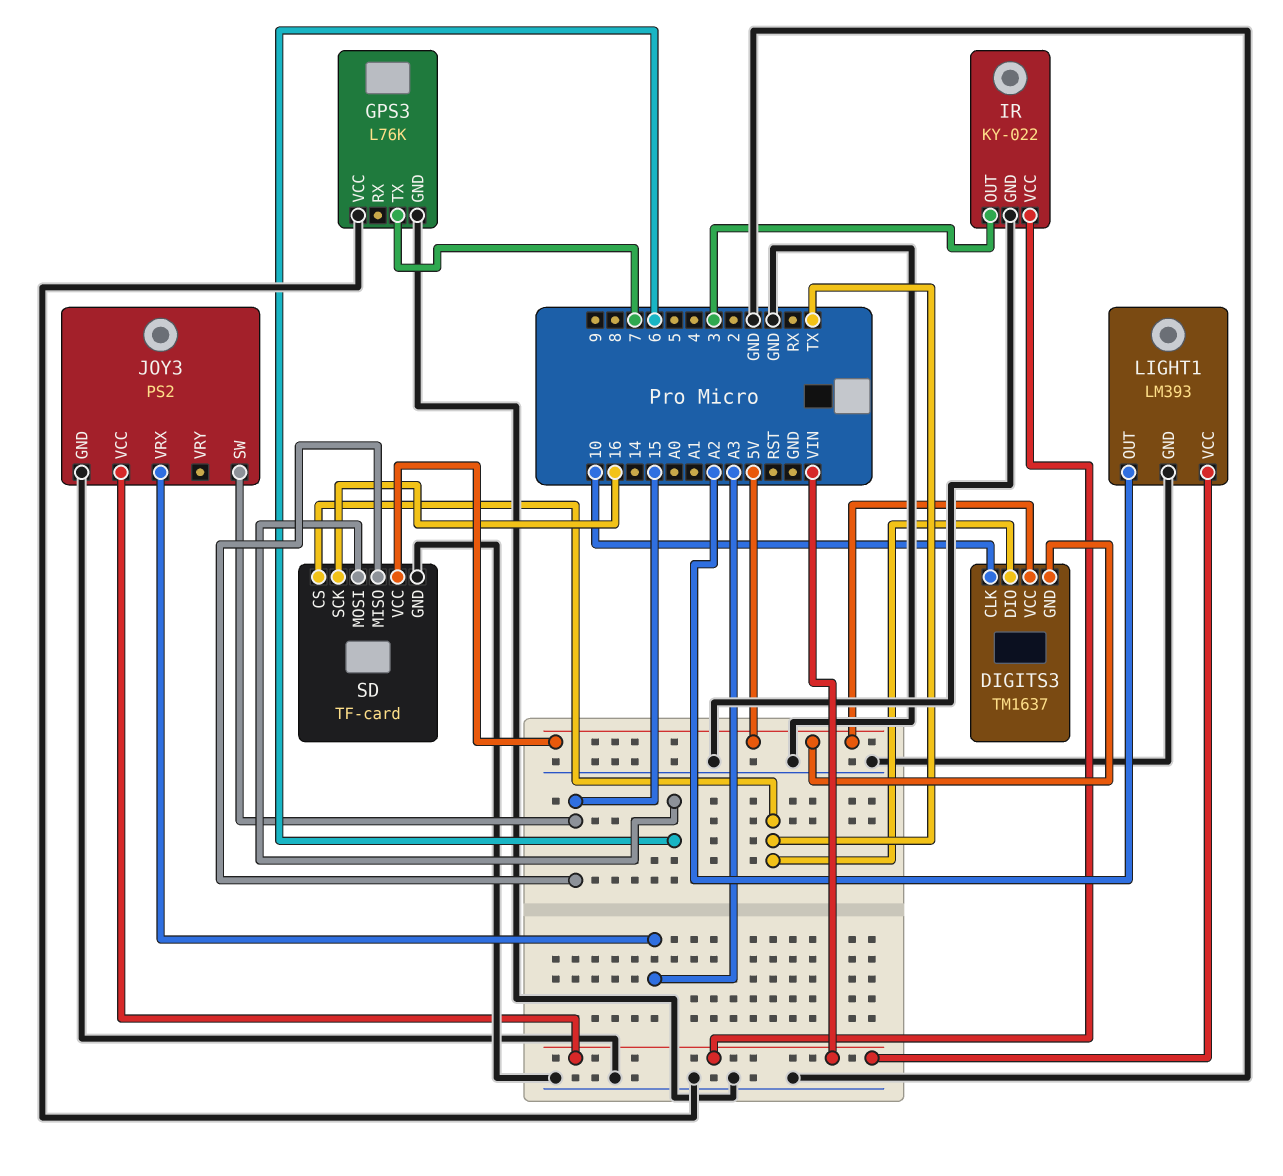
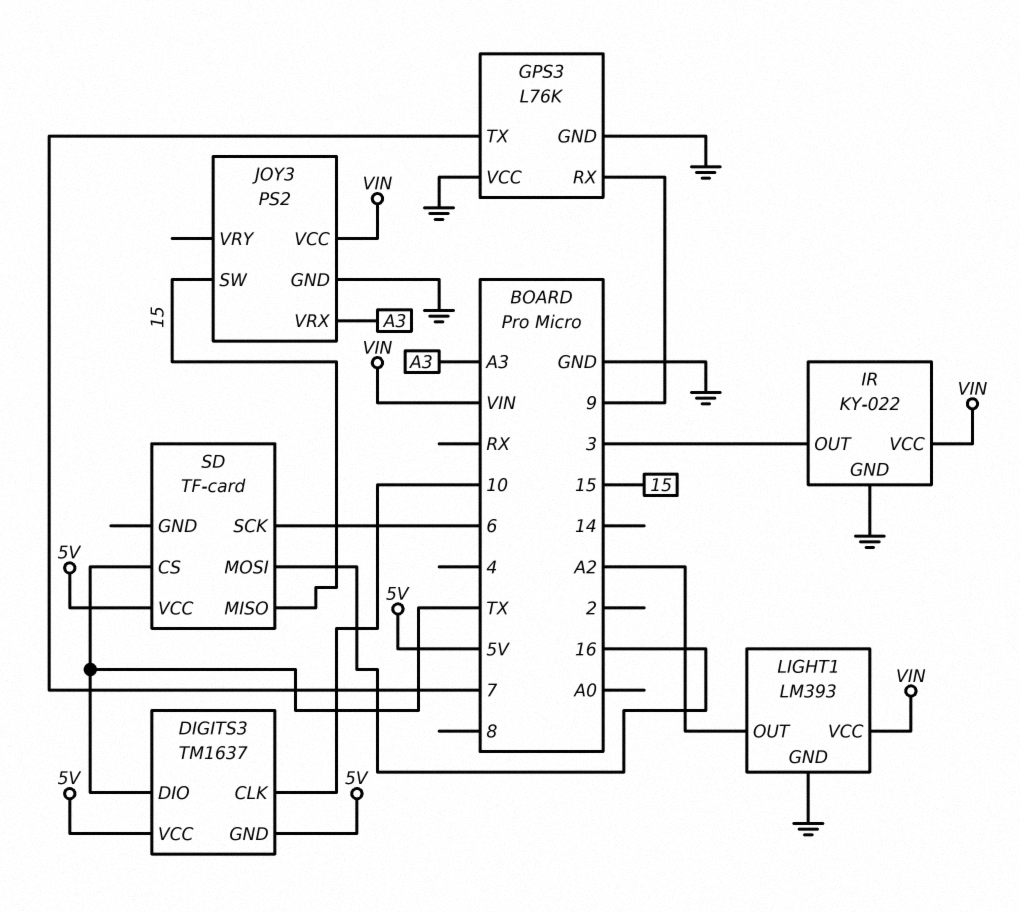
GPS3 pin RX: none -> 9
SD pin GND: GND -> none
SD pin MOSI: 6 -> 16
SD pin SCK: 16 -> 6

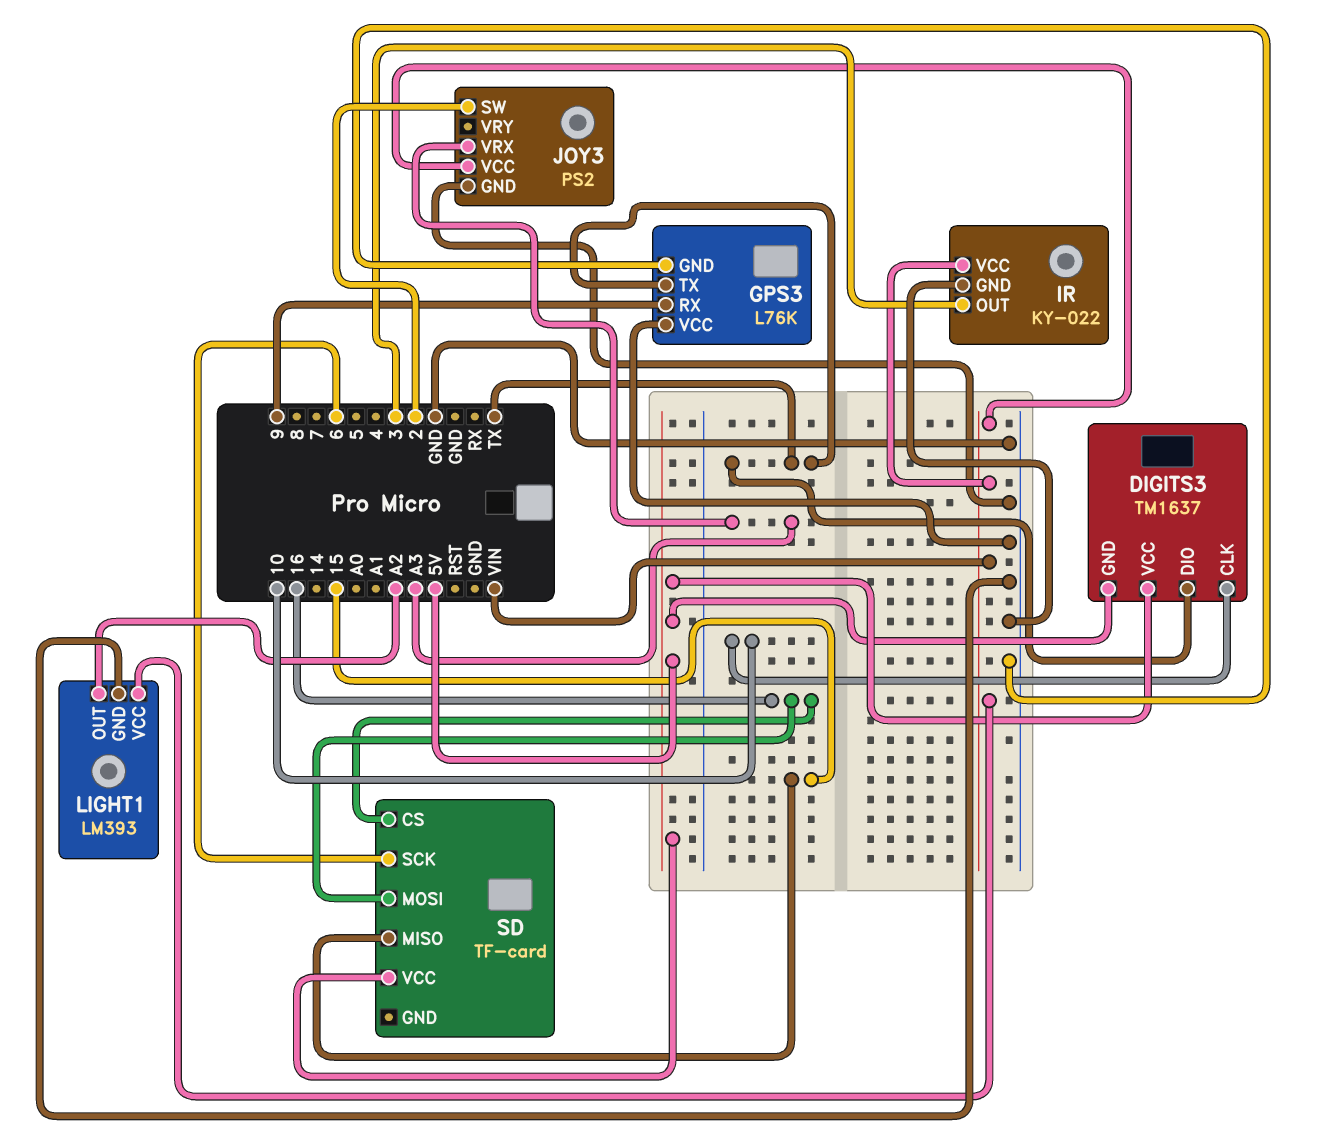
GPS3 pin TX: 7 -> TX
JOY3 pin SW: 15 -> 2
SD pin CS: TX -> 16

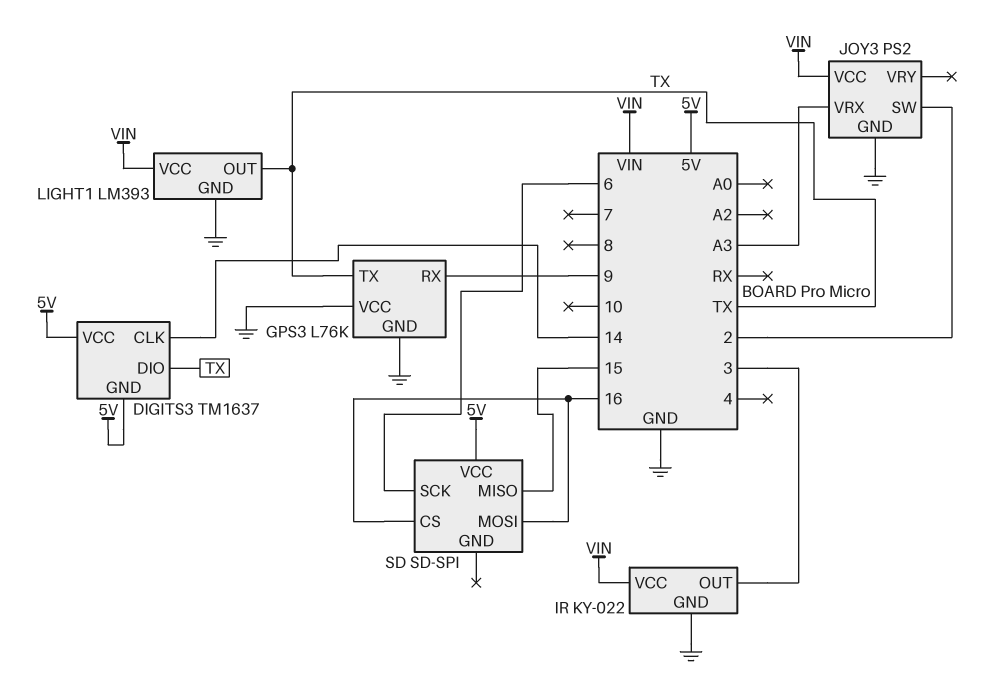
DIGITS3 pin CLK: 10 -> 14
LIGHT1 pin OUT: A2 -> TX
SD: TF-card -> SD-SPI

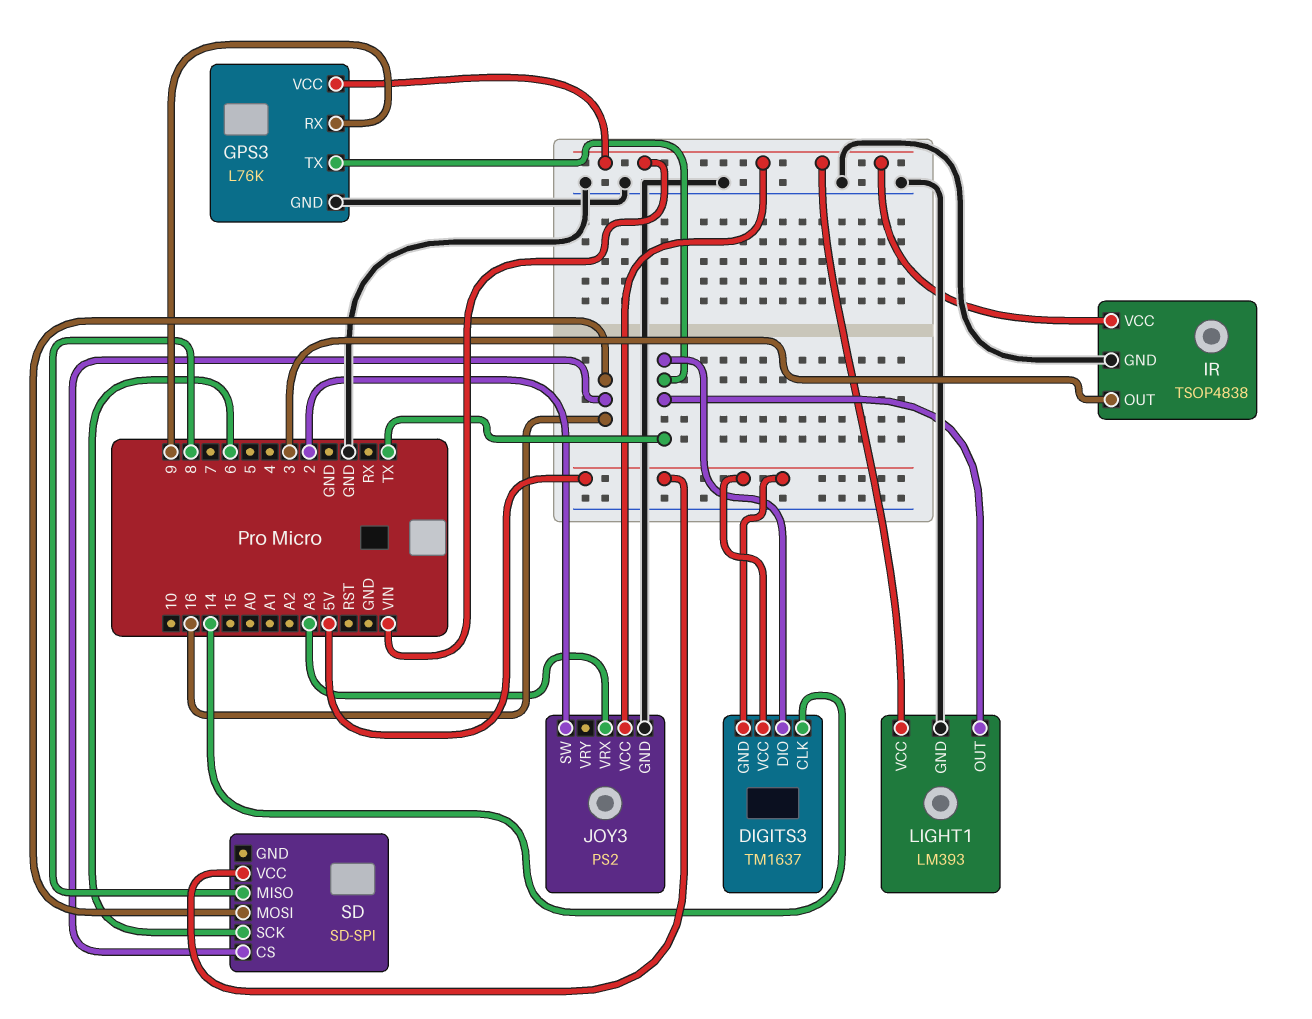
GPS3 pin VCC: GND -> VIN
IR: KY-022 -> TSOP4838
SD pin MISO: 15 -> 8

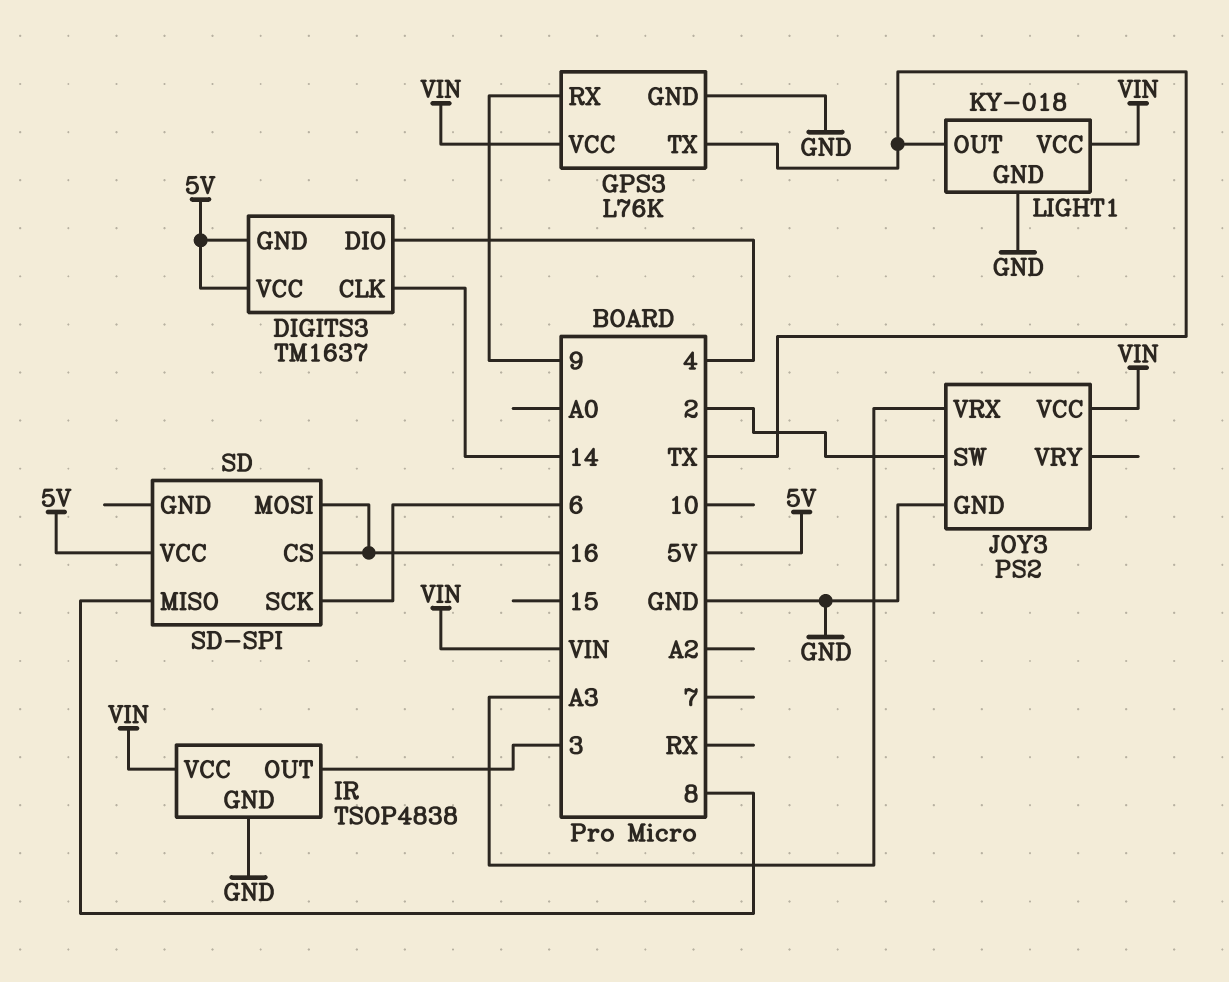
DIGITS3 pin DIO: TX -> 4
LIGHT1: LM393 -> KY-018

